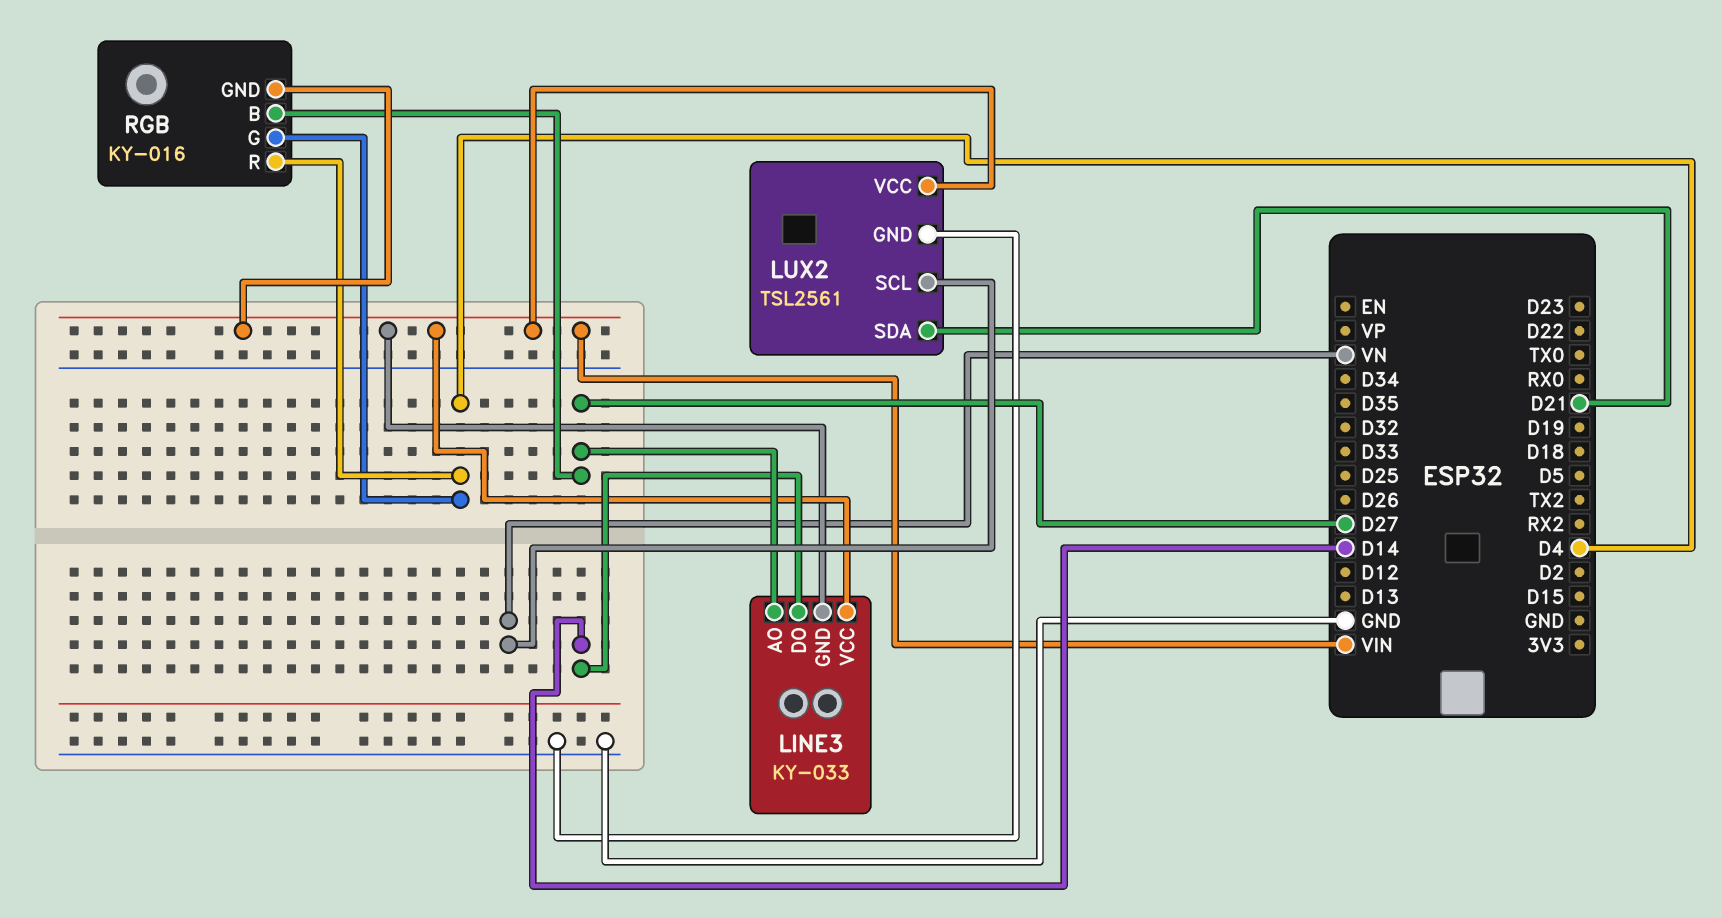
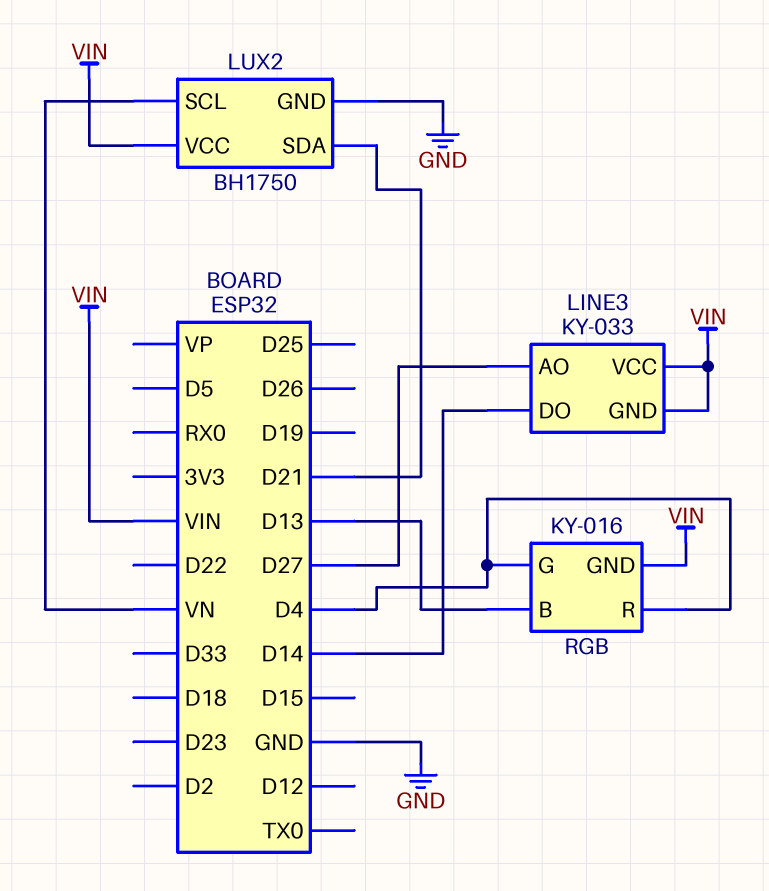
LUX2: TSL2561 -> BH1750
RGB pin B: D27 -> D13

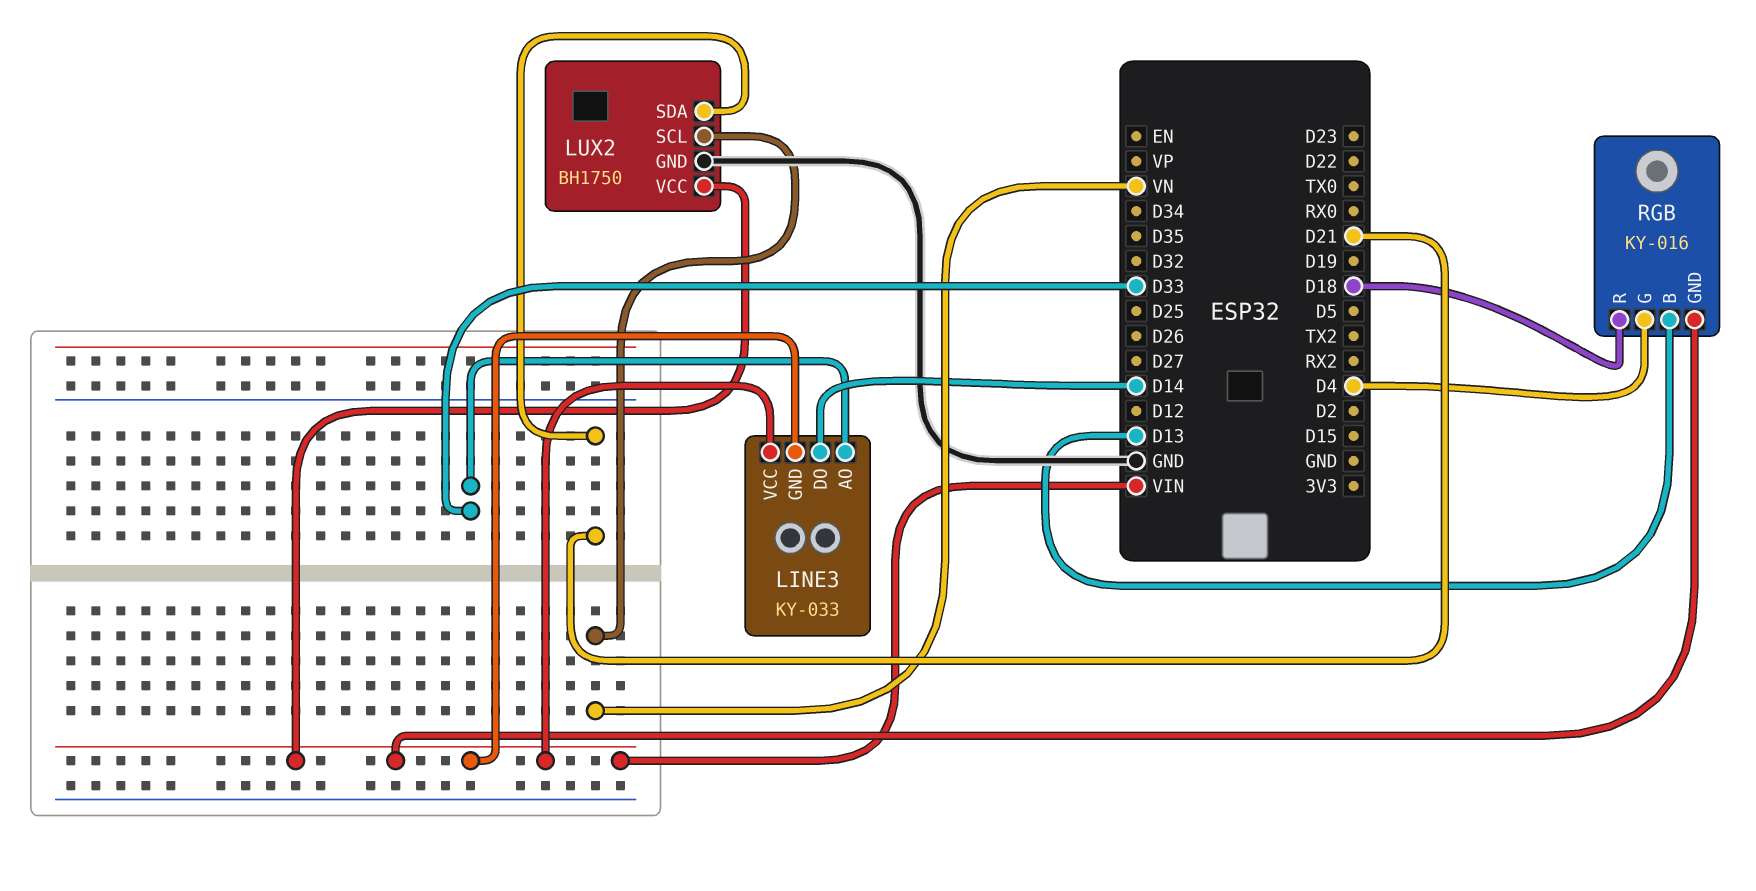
LINE3 pin AO: D27 -> D33
RGB pin R: D4 -> D18

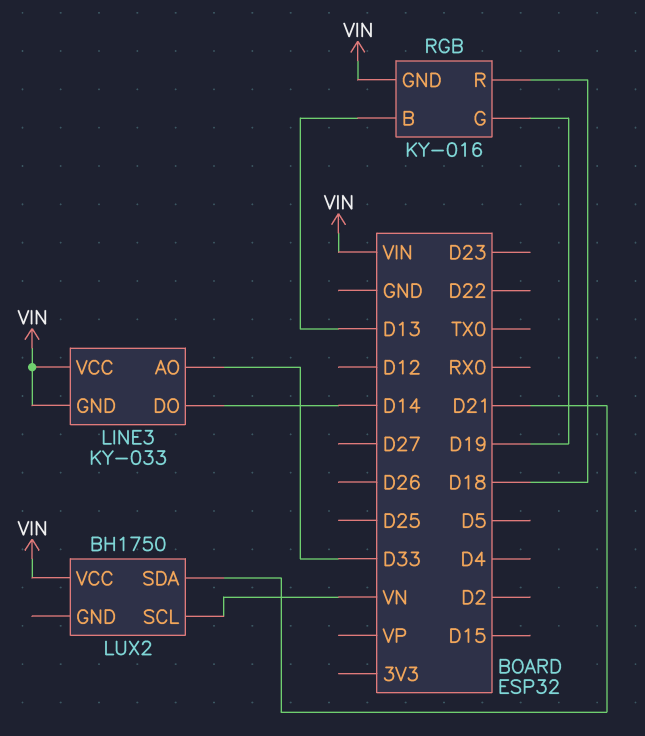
LUX2 pin GND: GND -> none
RGB pin G: D4 -> D19

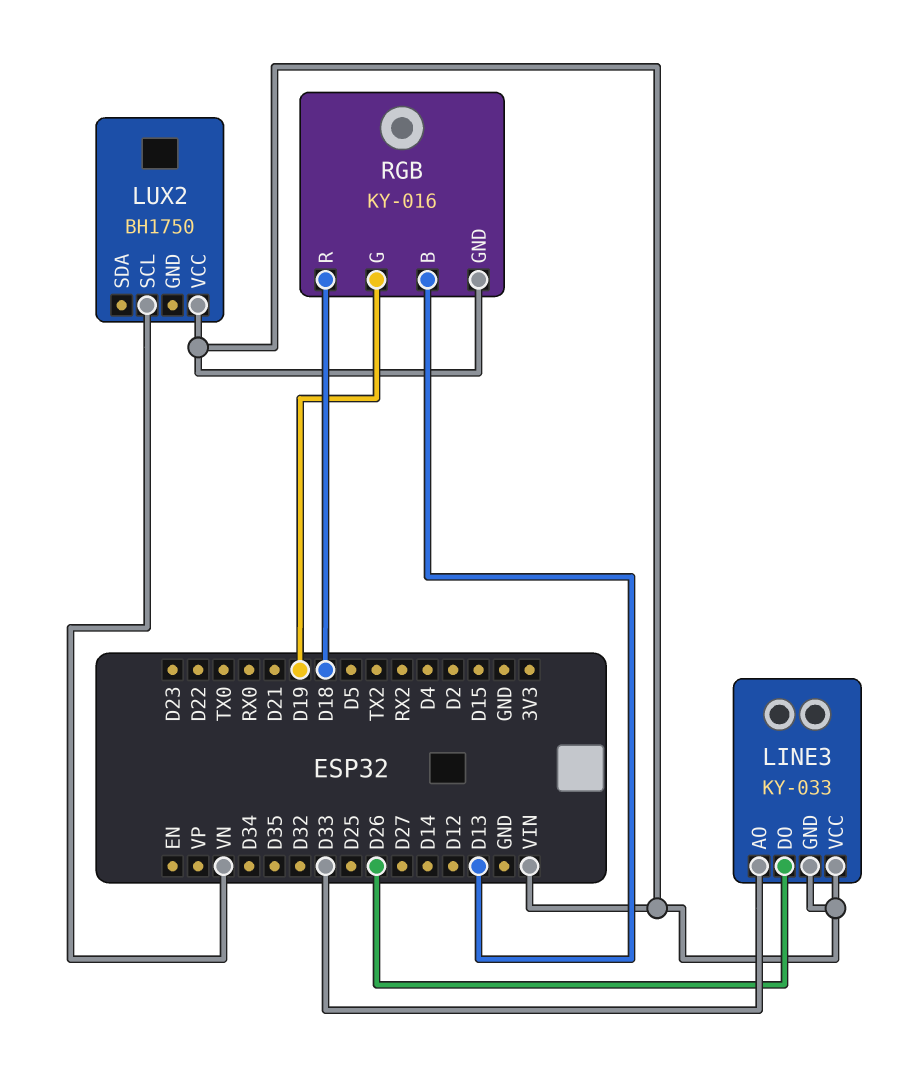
LINE3 pin DO: D14 -> D26
LUX2 pin SDA: D21 -> none

